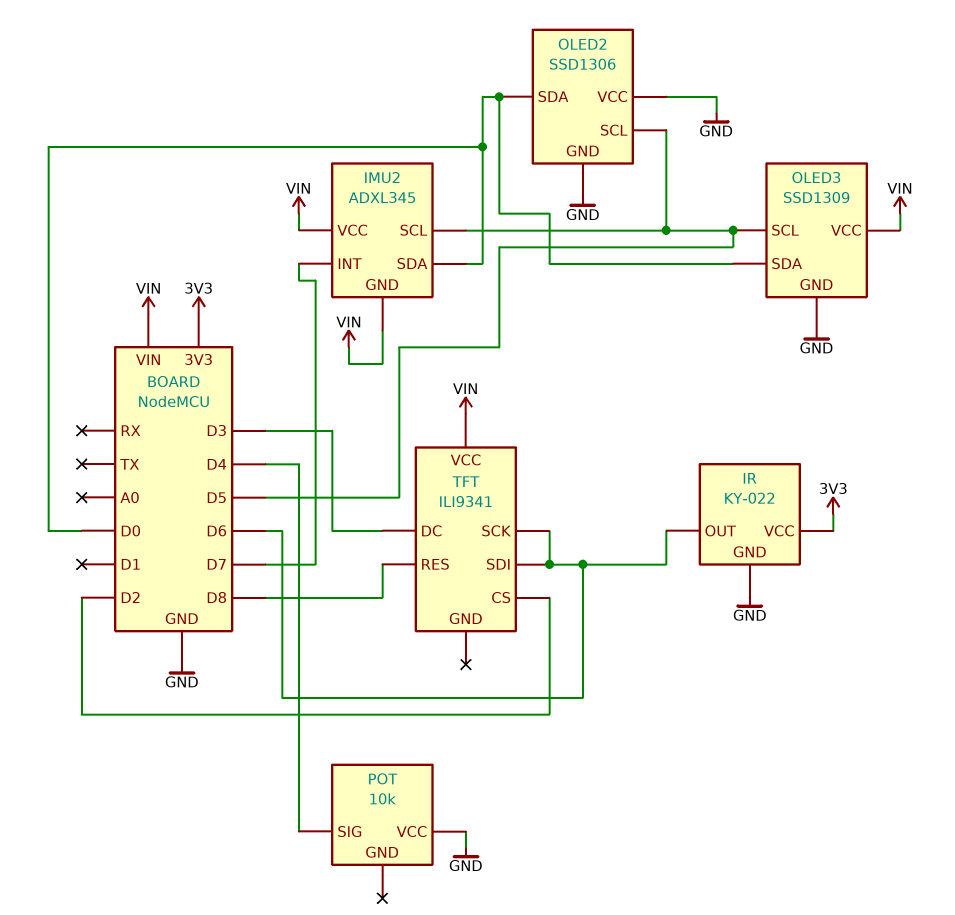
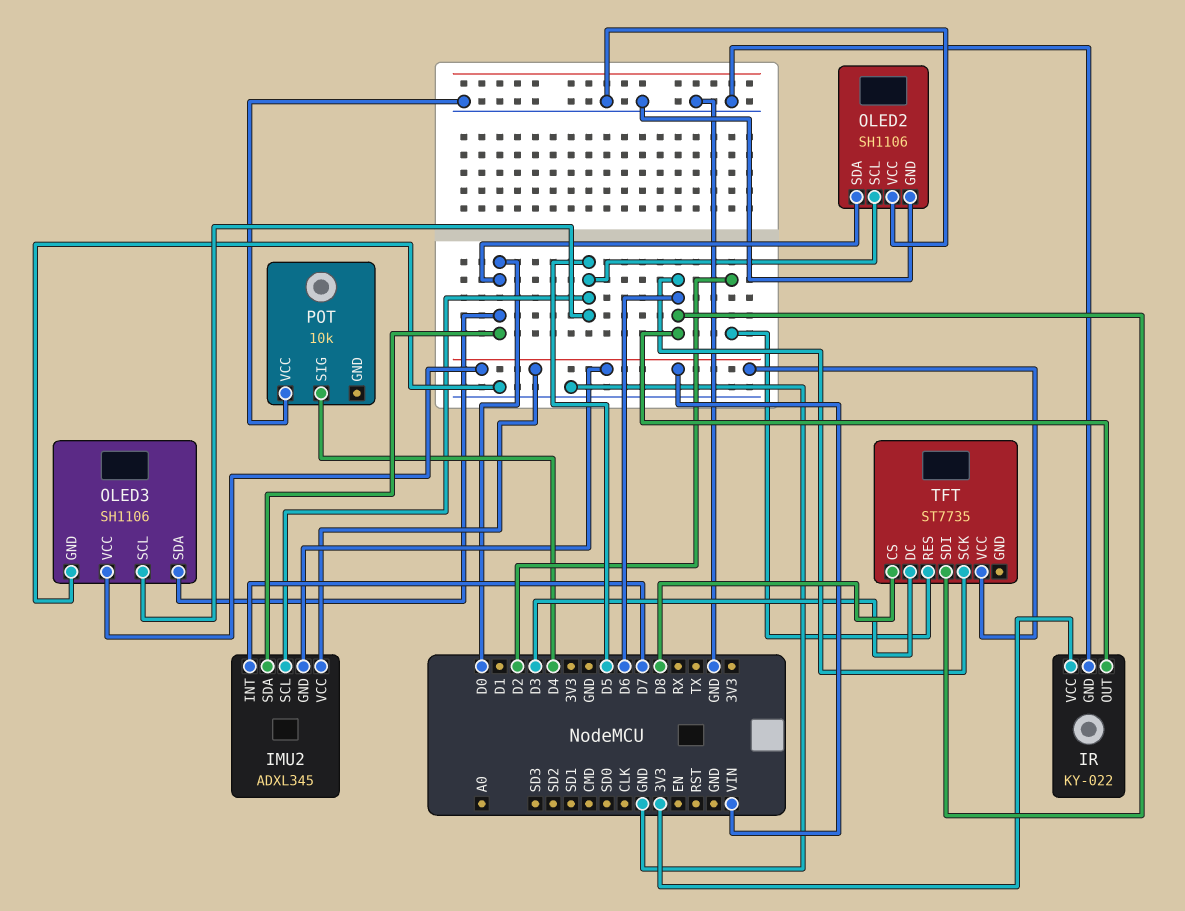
OLED2: SSD1306 -> SH1106
OLED3: SSD1309 -> SH1106
TFT: ILI9341 -> ST7735
TFT pin CS: D2 -> D8
TFT pin RES: D8 -> D2

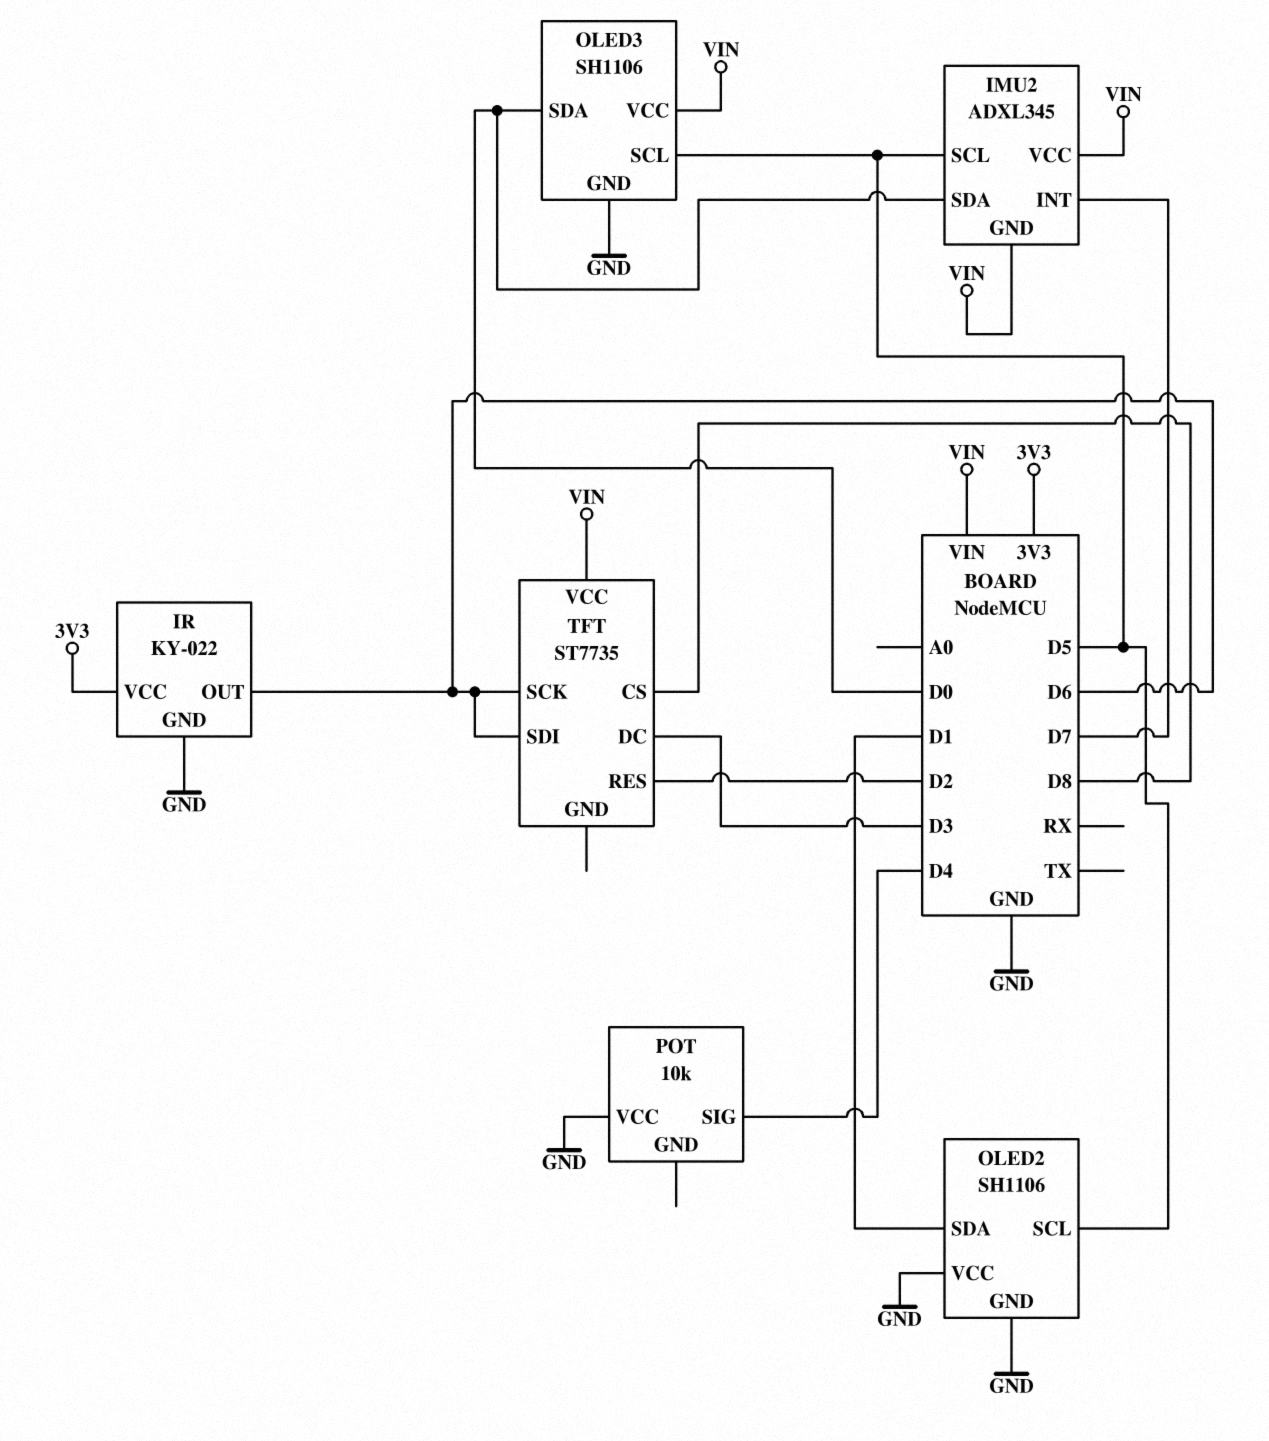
OLED2 pin SDA: D0 -> D1

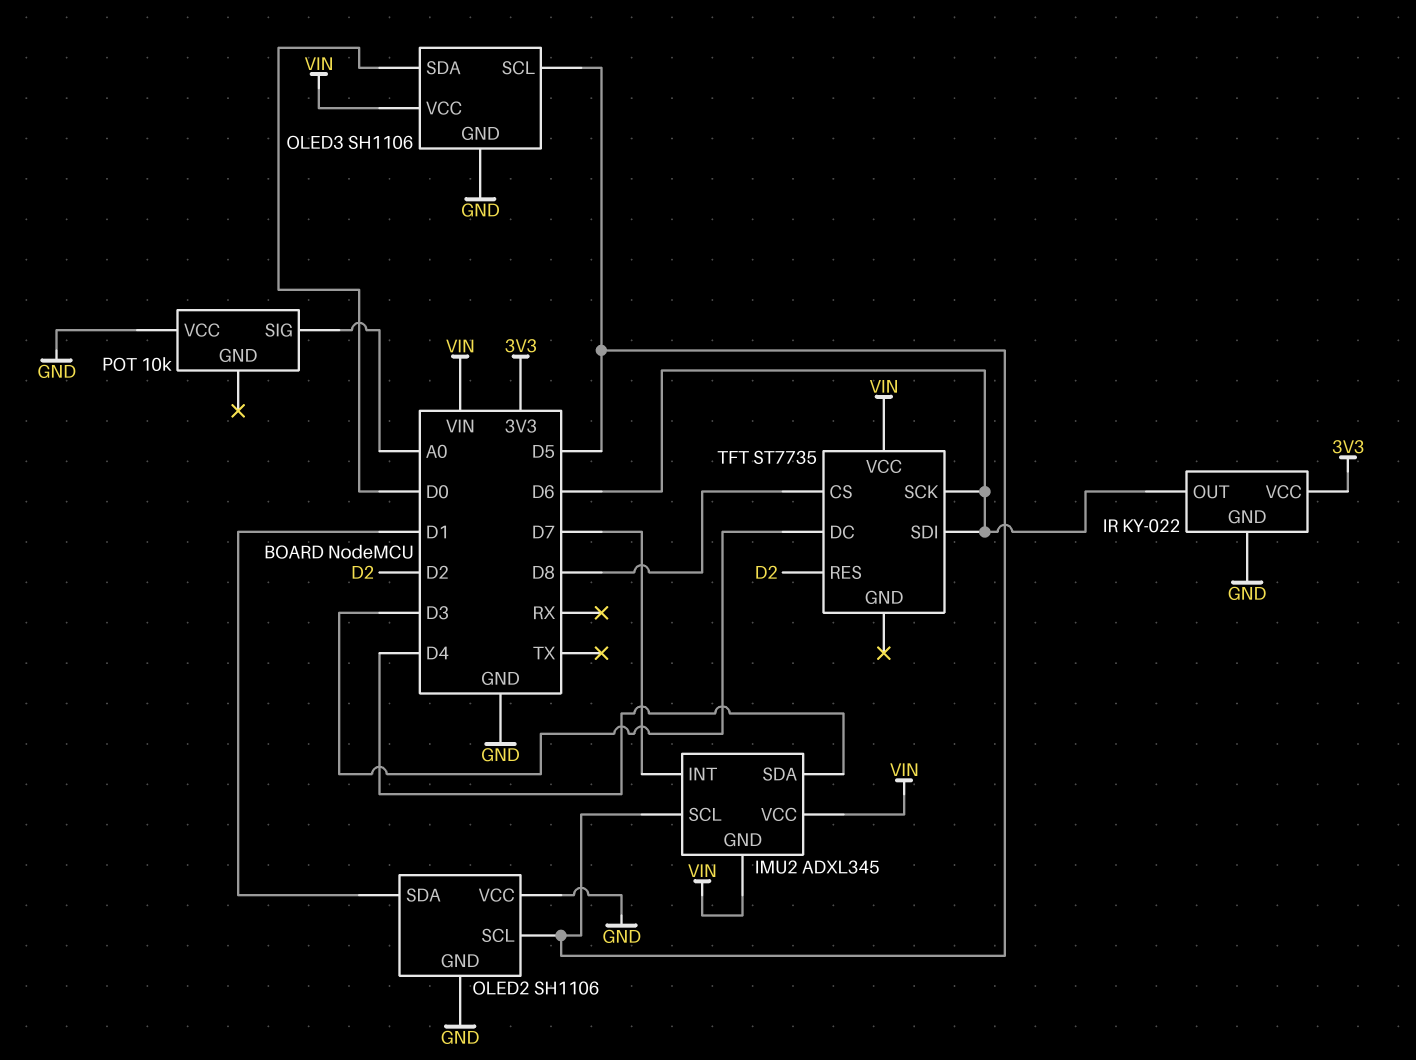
IMU2 pin SDA: D0 -> D4
POT pin SIG: D4 -> A0

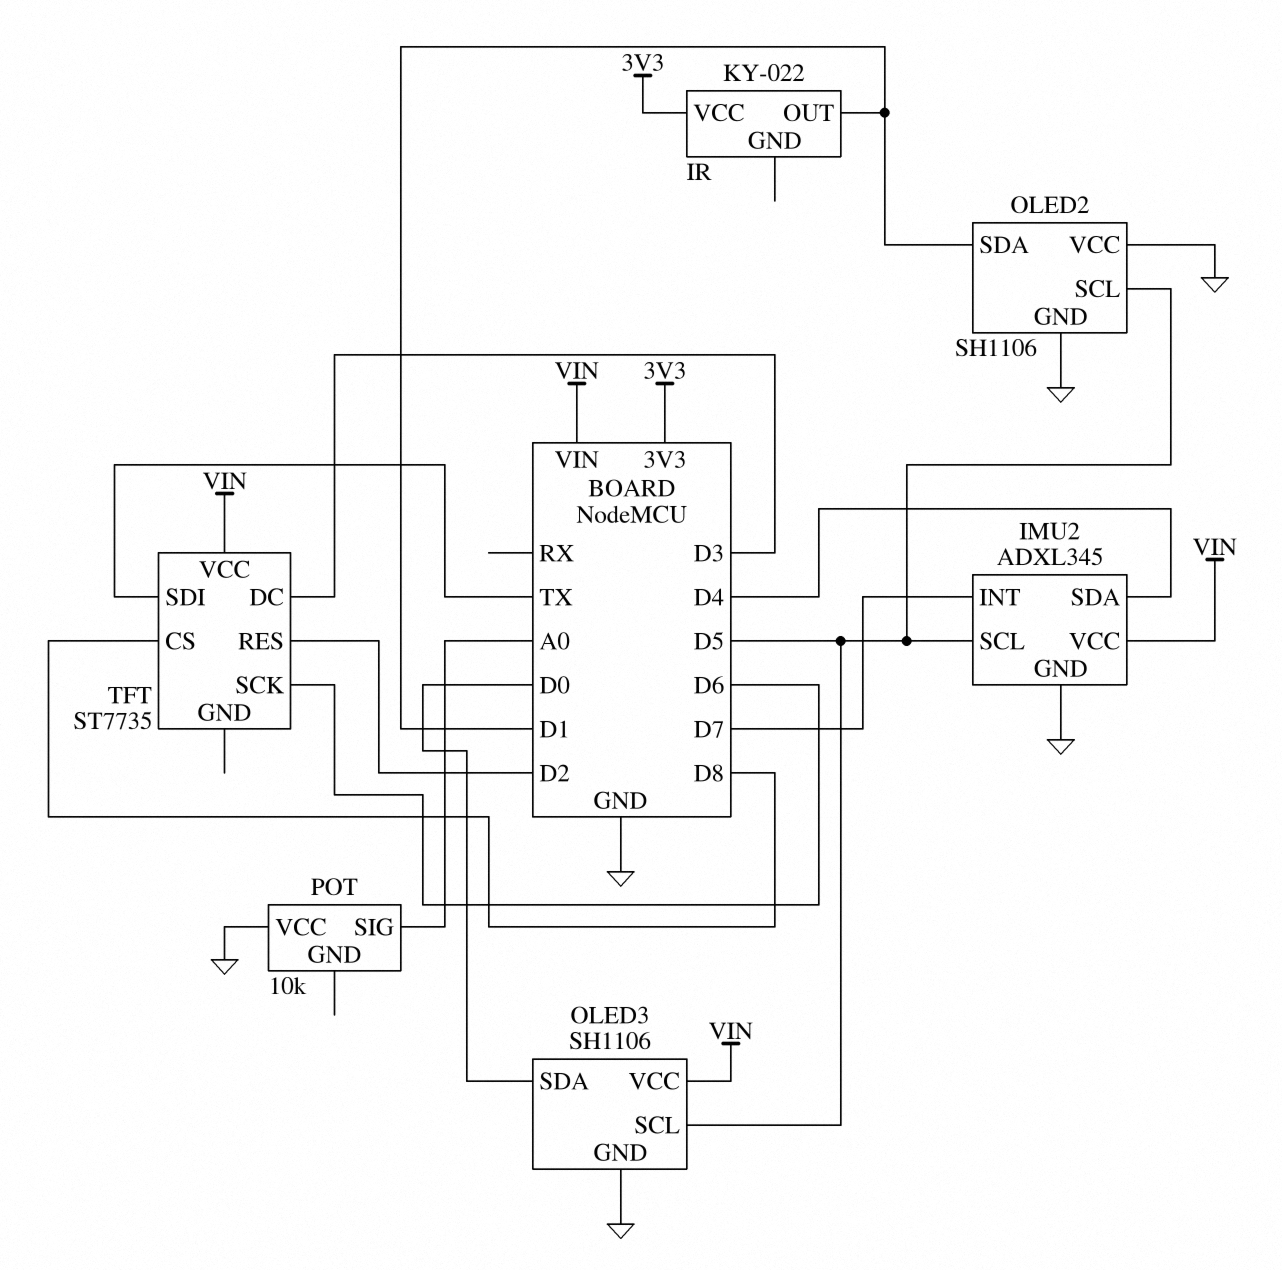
IMU2 pin GND: VIN -> GND
IR pin GND: GND -> none
IR pin OUT: D6 -> D1
TFT pin SDI: D6 -> TX

